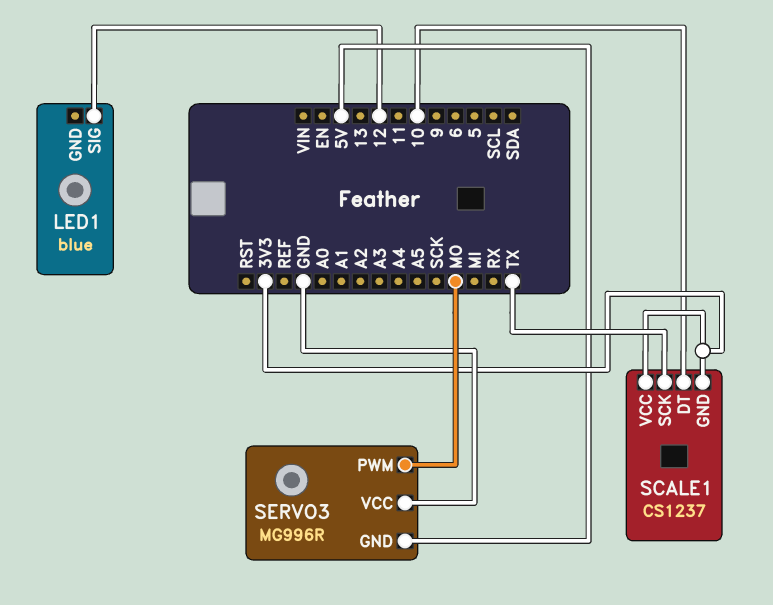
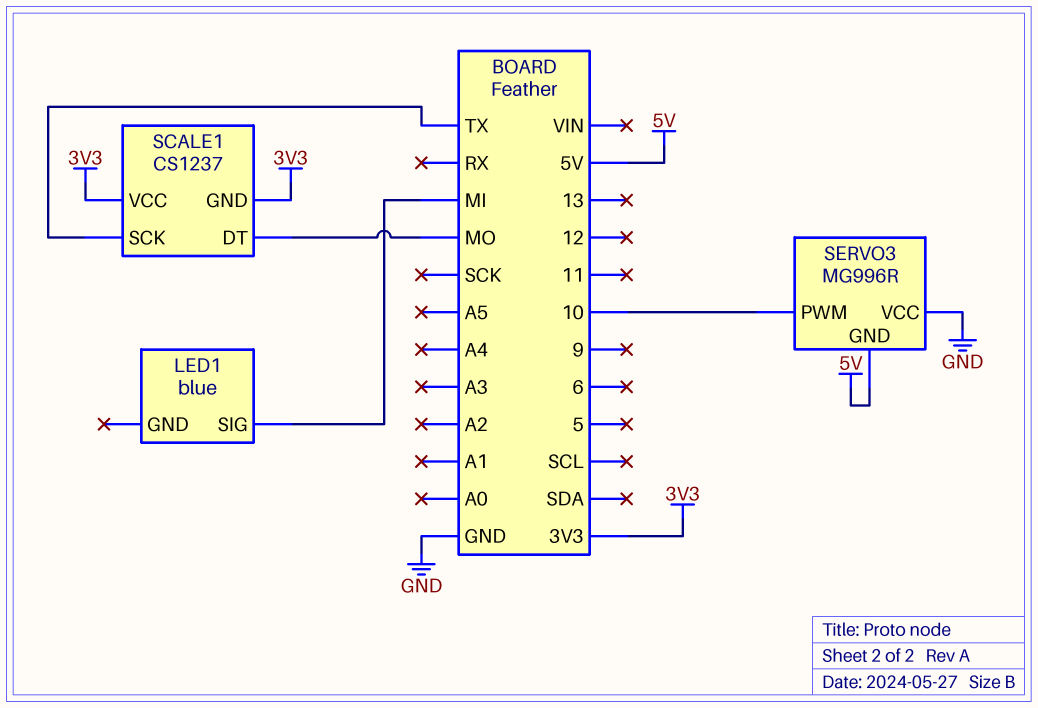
LED1 pin SIG: 12 -> MI
SCALE1 pin DT: 10 -> MO
SERVO3 pin PWM: MO -> 10

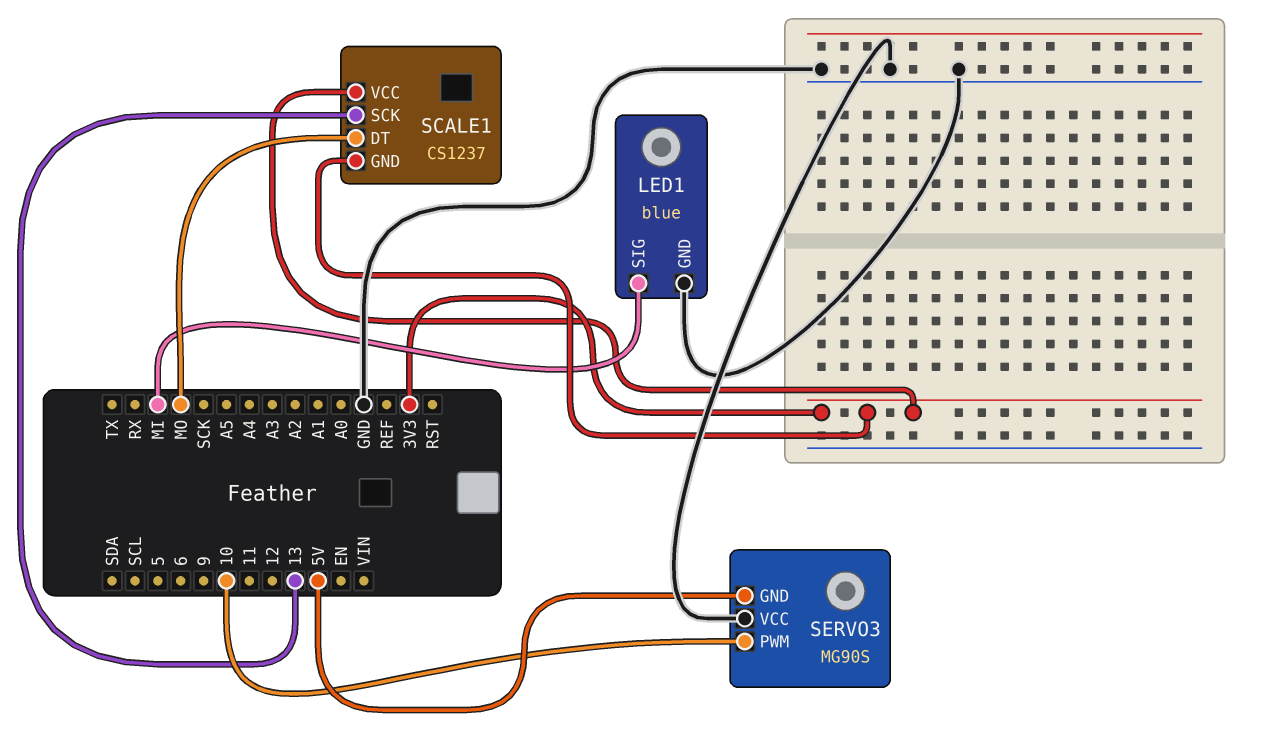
LED1 pin GND: none -> GND
SCALE1 pin SCK: TX -> 13
SERVO3: MG996R -> MG90S

